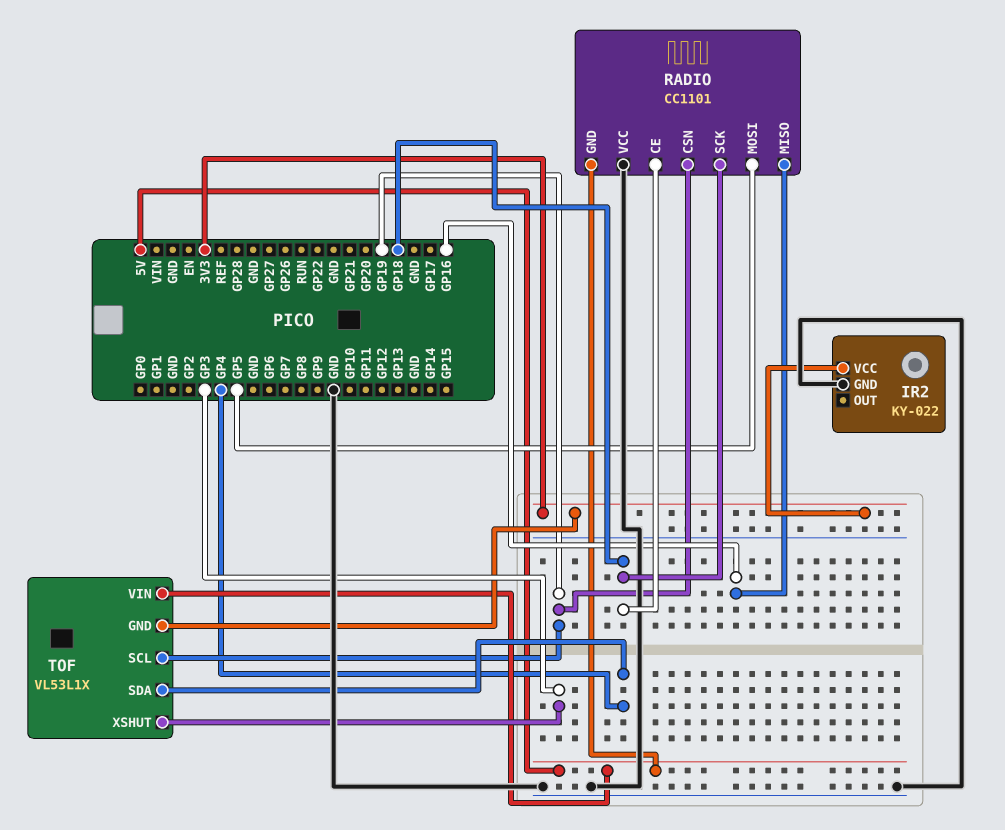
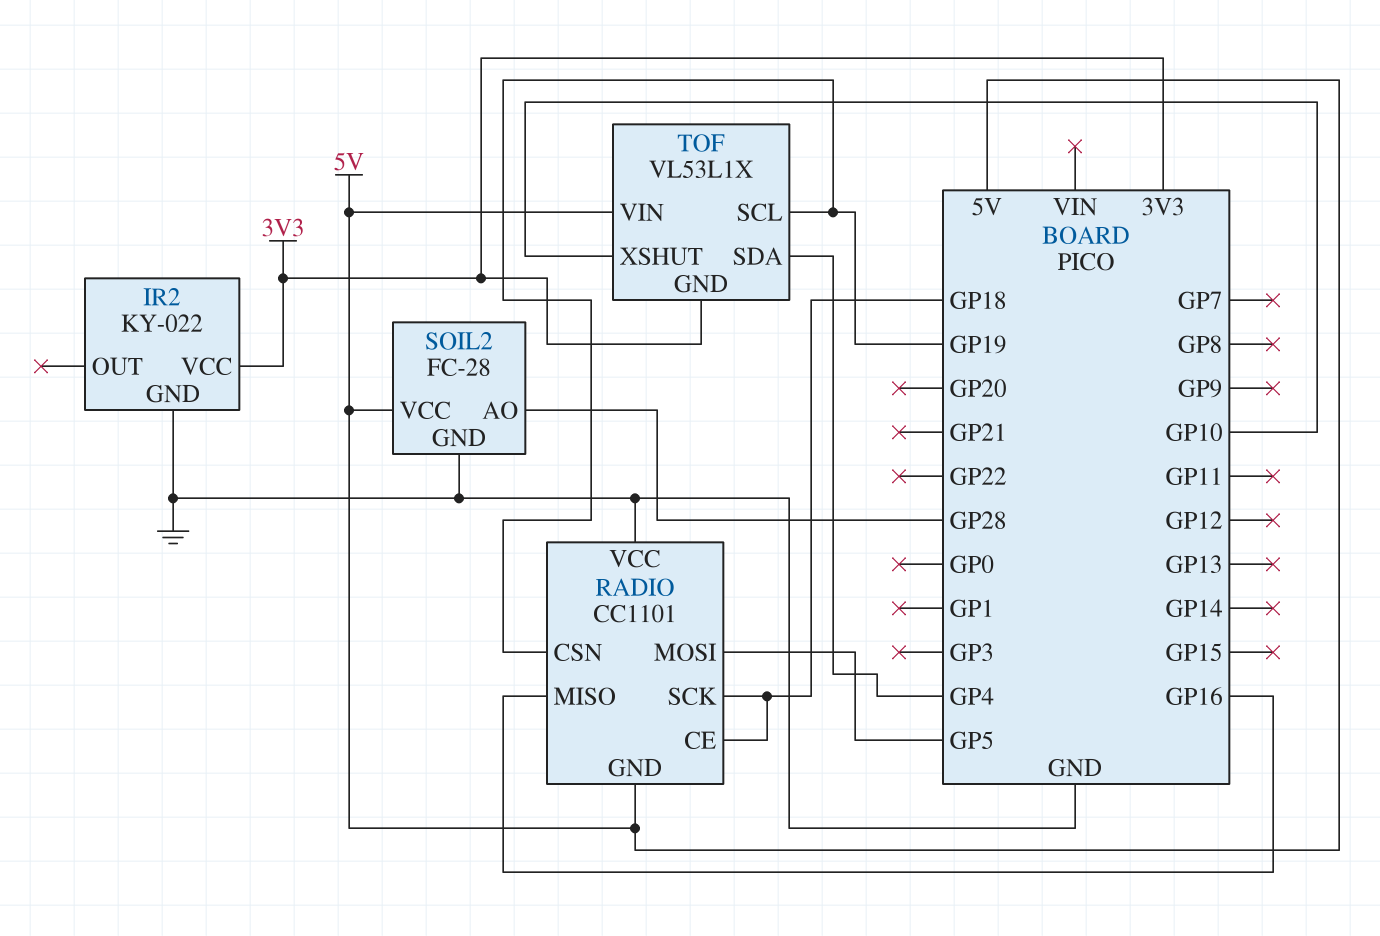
SOIL2: none -> FC-28
SOIL2 pin AO: none -> GP28
SOIL2 pin GND: none -> GND
SOIL2 pin VCC: none -> 5V
TOF pin XSHUT: GP3 -> GP10

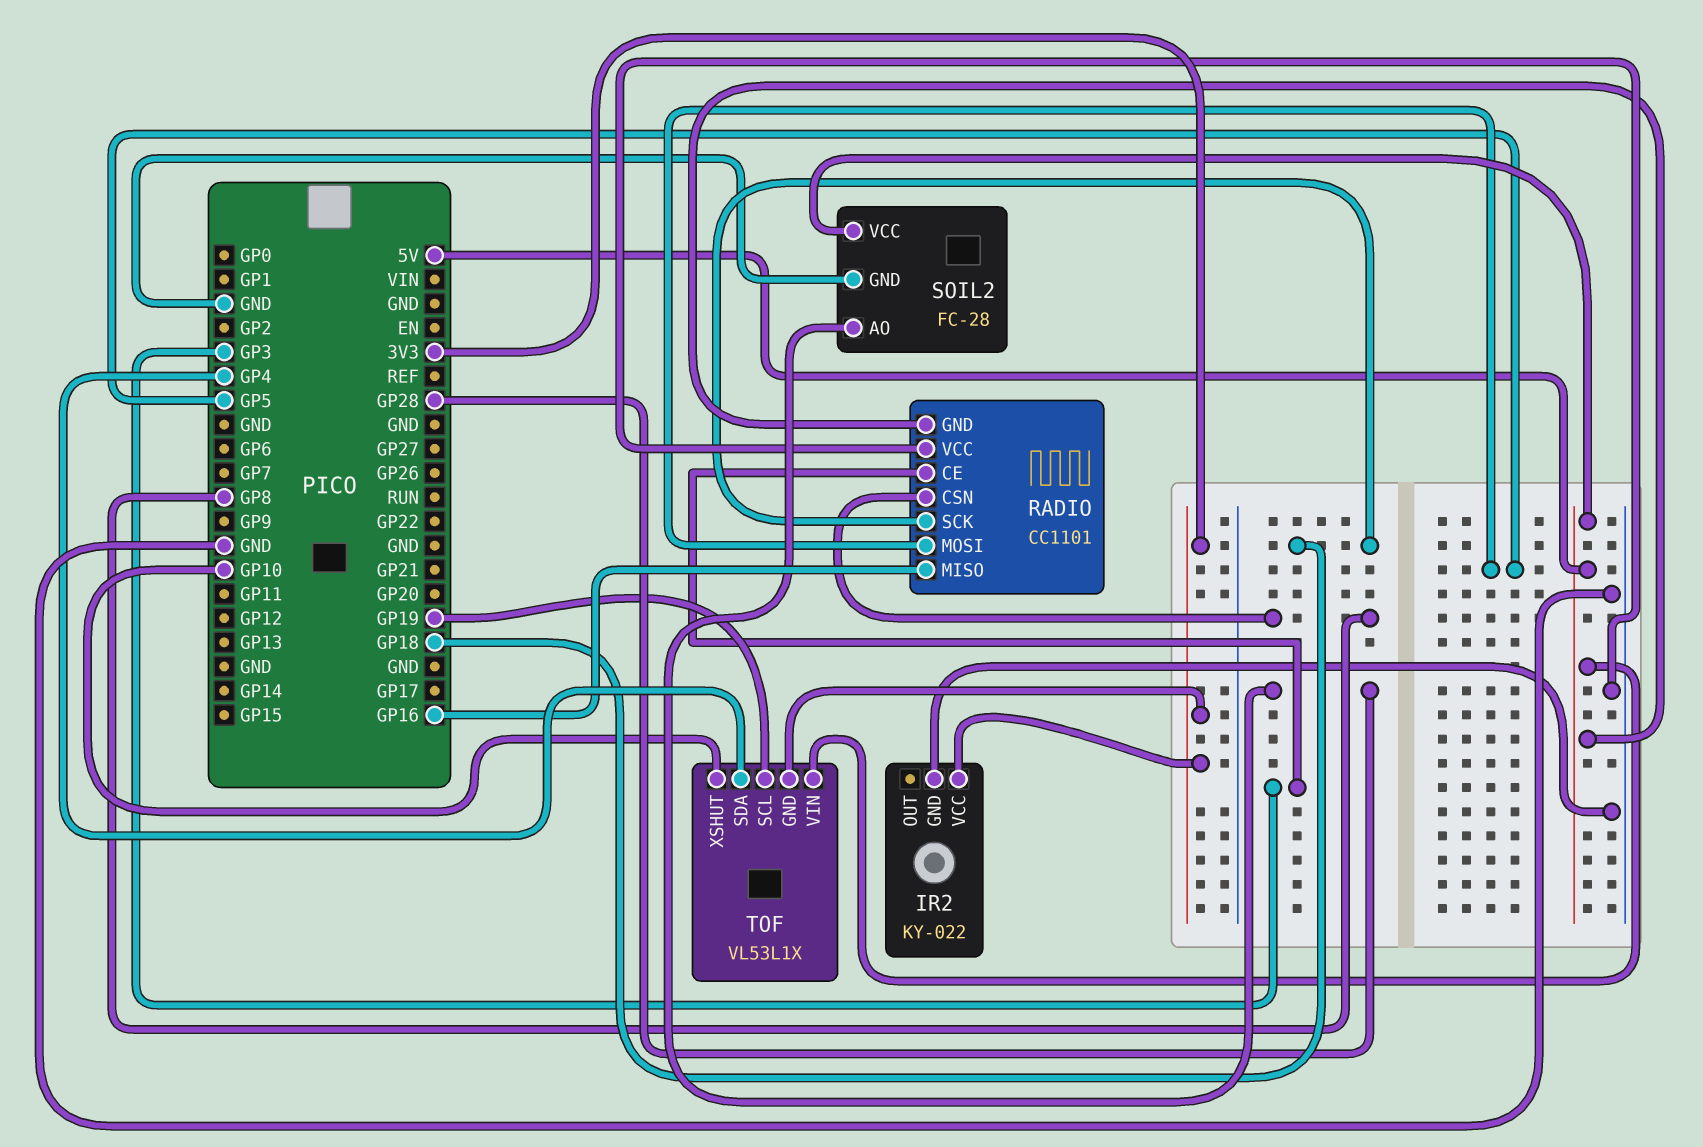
RADIO pin CE: GP18 -> GP3
RADIO pin CSN: GP19 -> GP8

